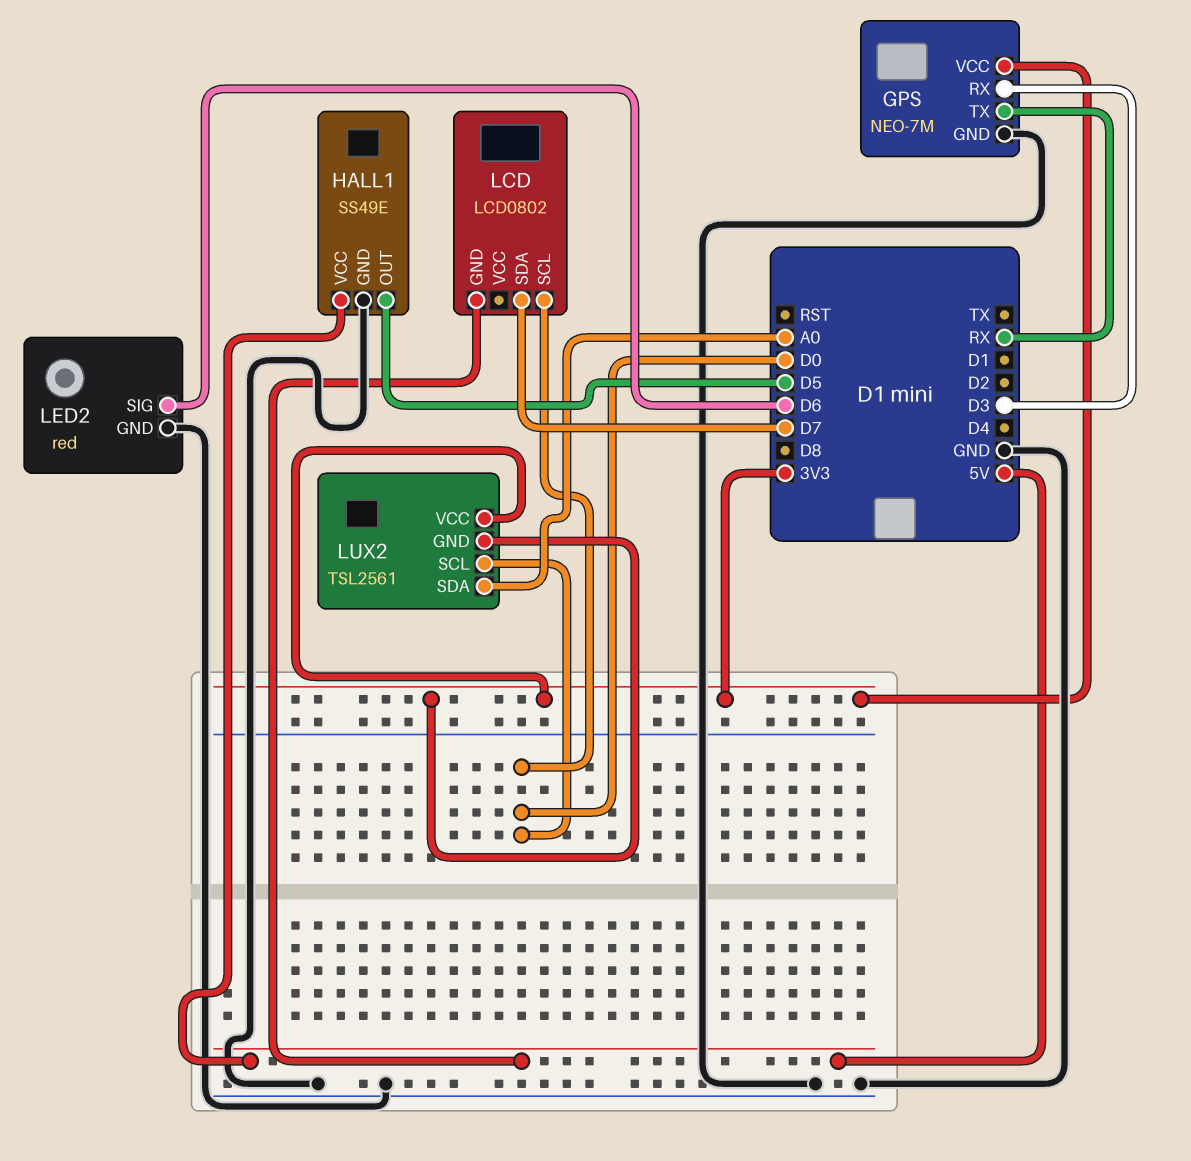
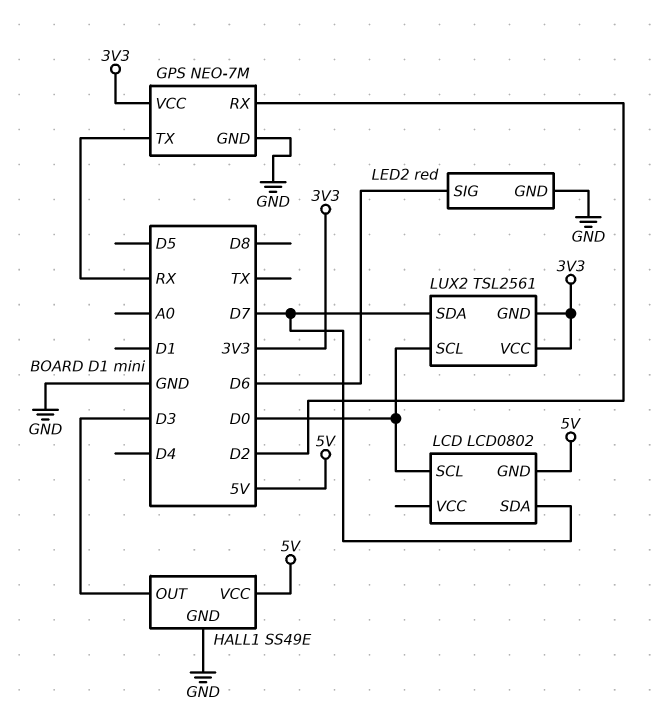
GPS pin RX: D3 -> D2
HALL1 pin OUT: D5 -> D3
LUX2 pin SDA: A0 -> D7

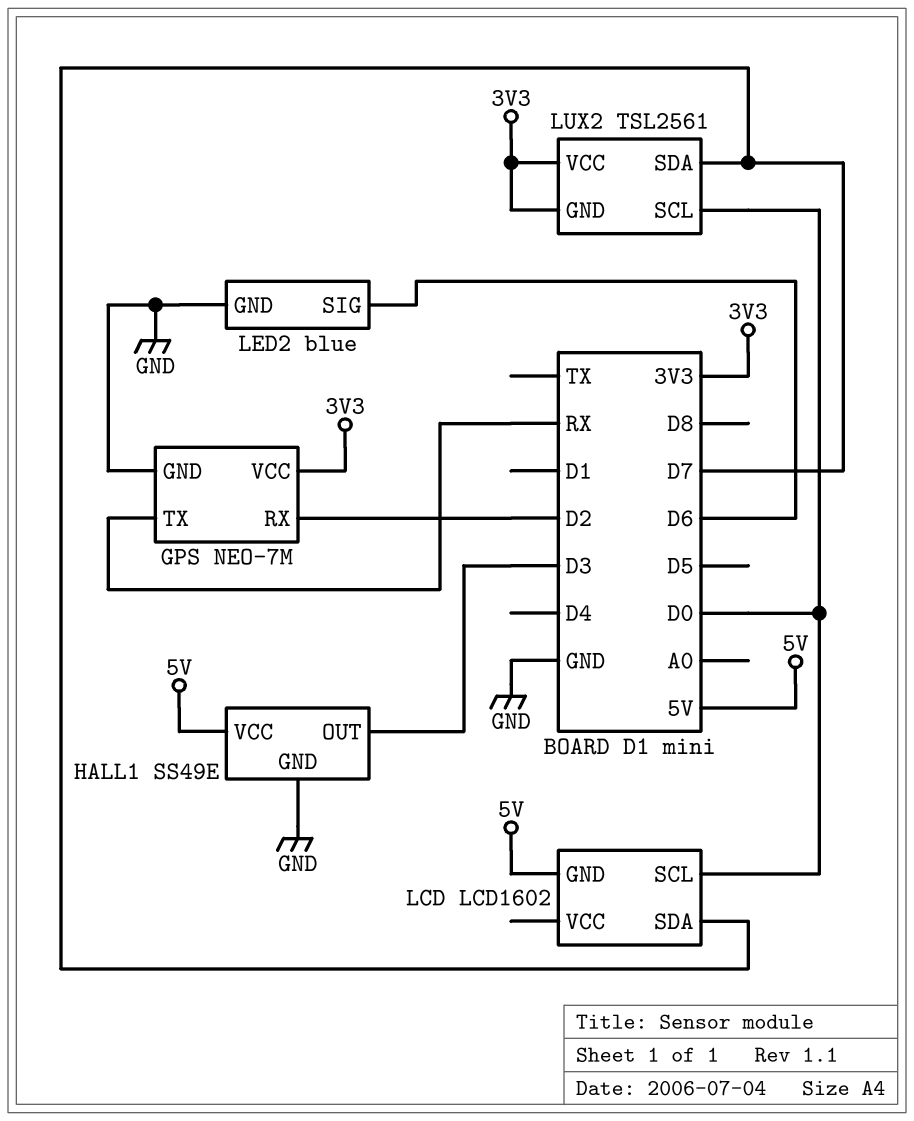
LCD: LCD0802 -> LCD1602
LED2: red -> blue

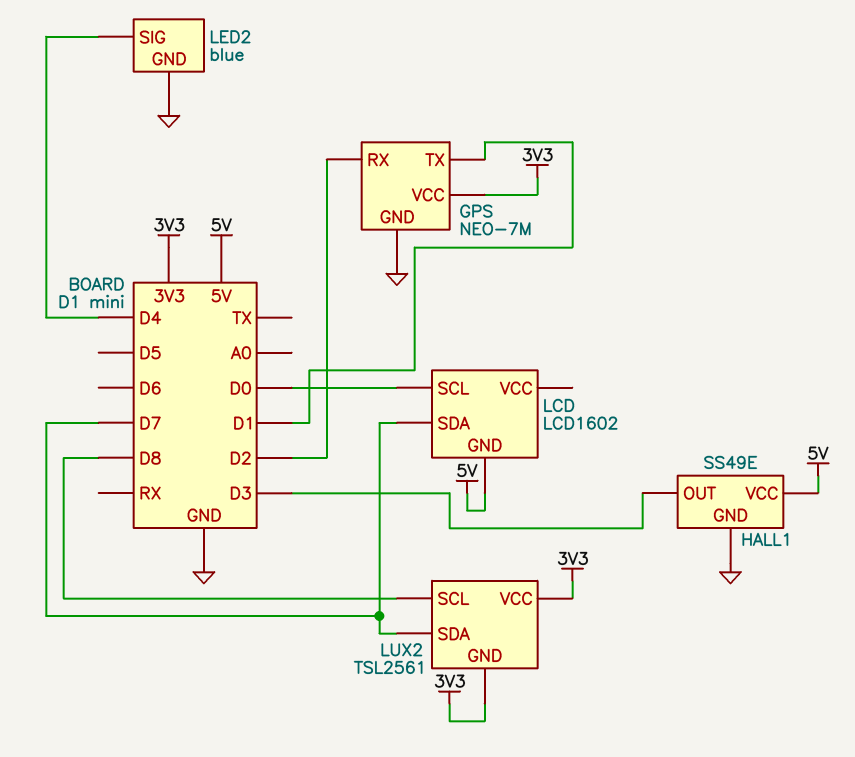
GPS pin TX: RX -> D1
LED2 pin SIG: D6 -> D4
LUX2 pin SCL: D0 -> D8

